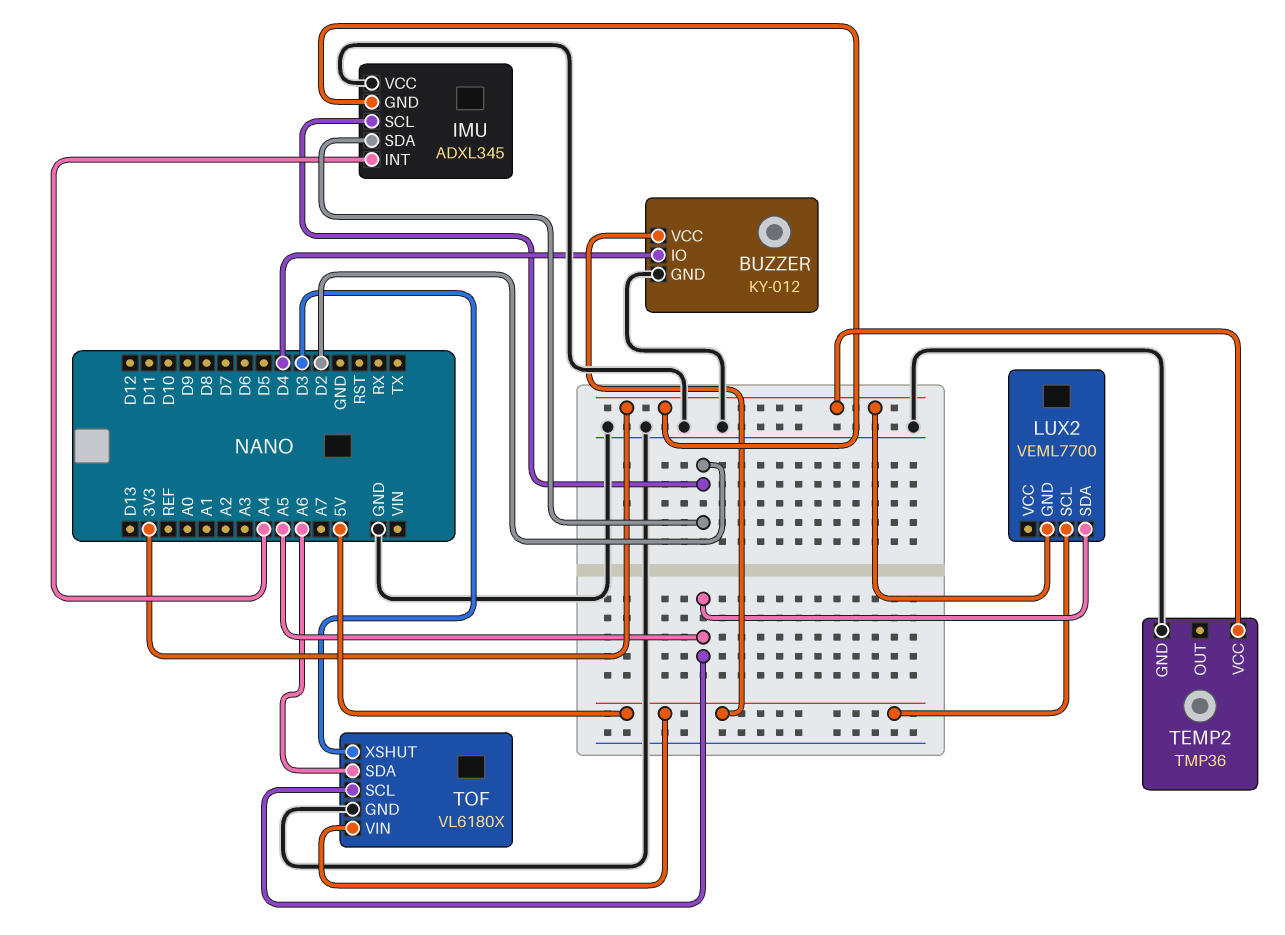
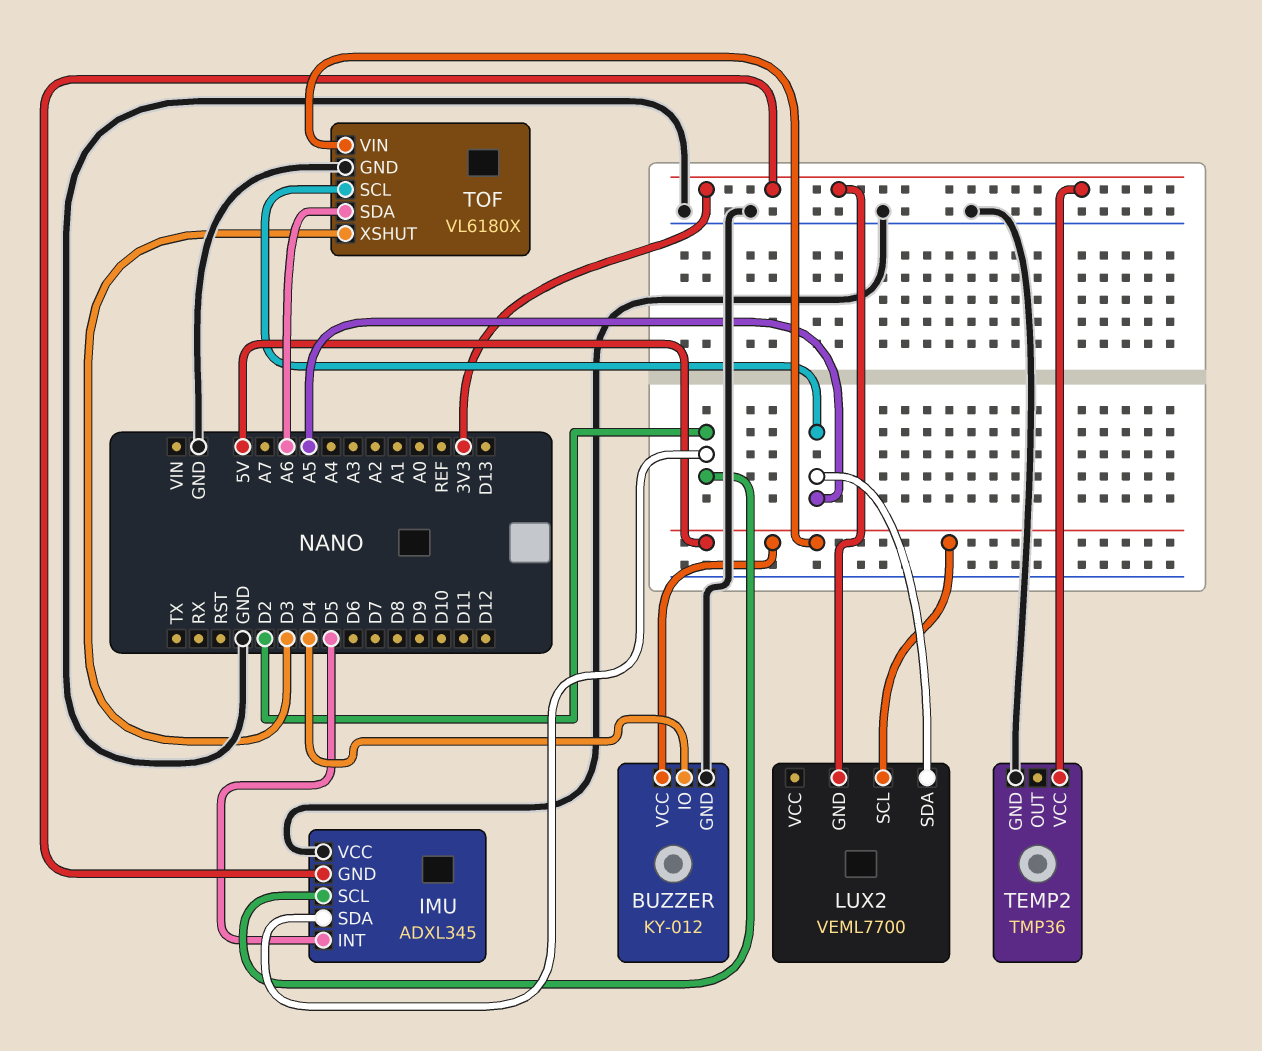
IMU pin INT: A4 -> D5

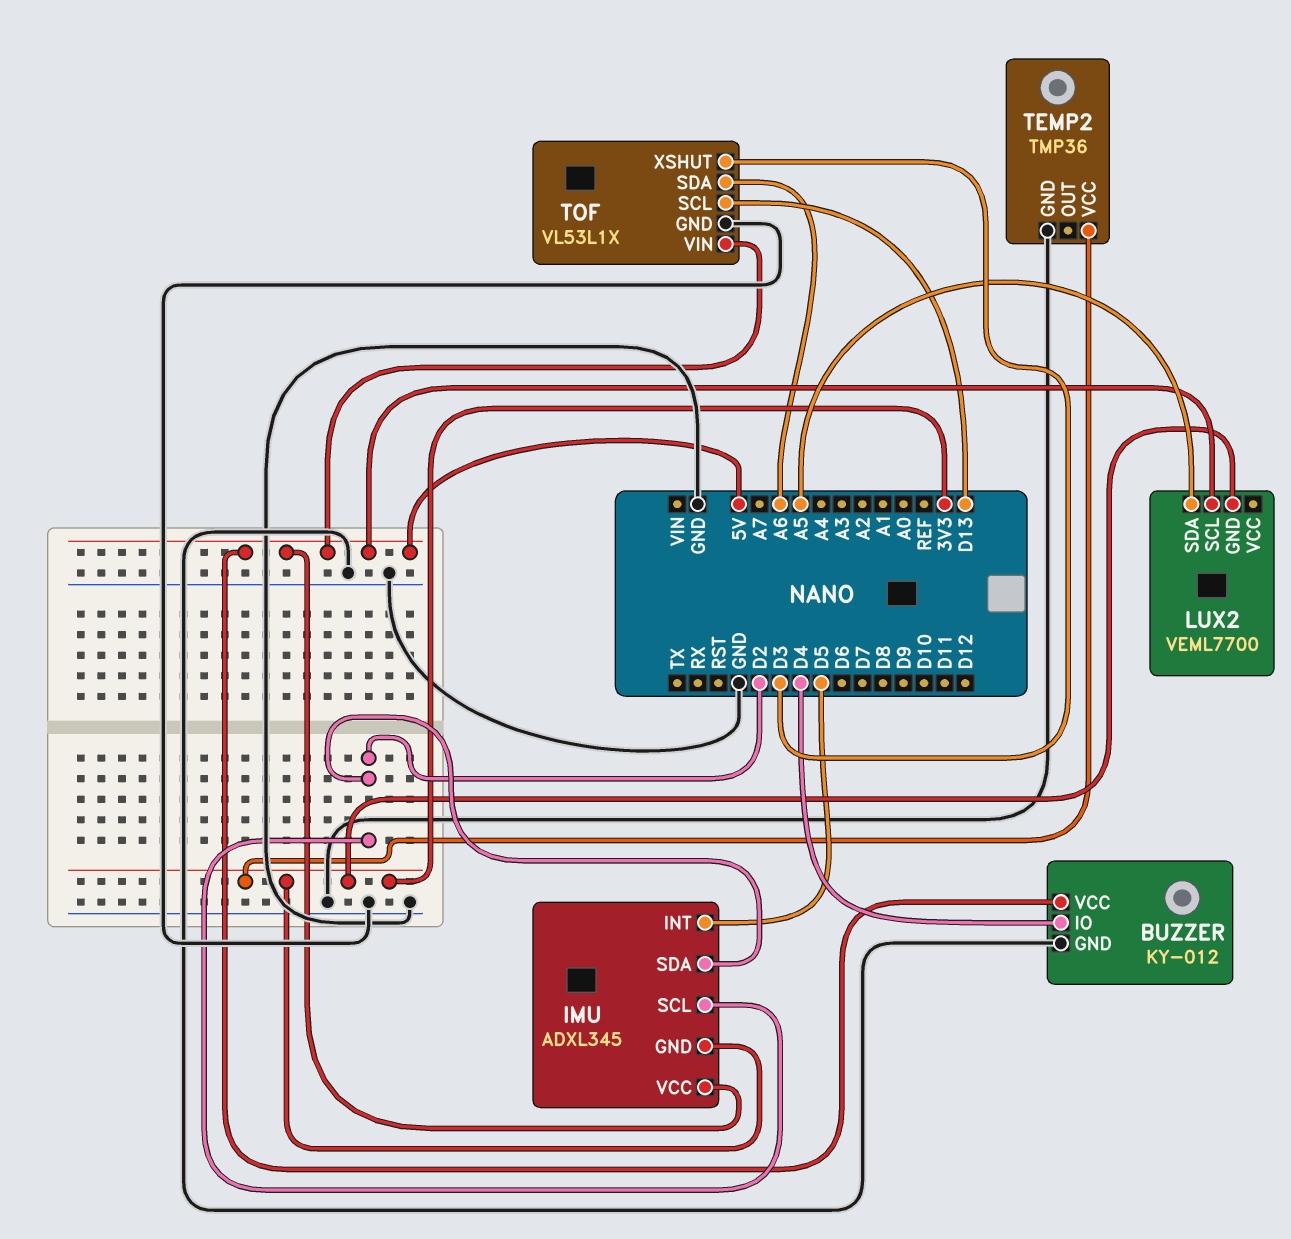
IMU pin VCC: GND -> 5V
TOF: VL6180X -> VL53L1X
TOF pin SCL: A5 -> D13

